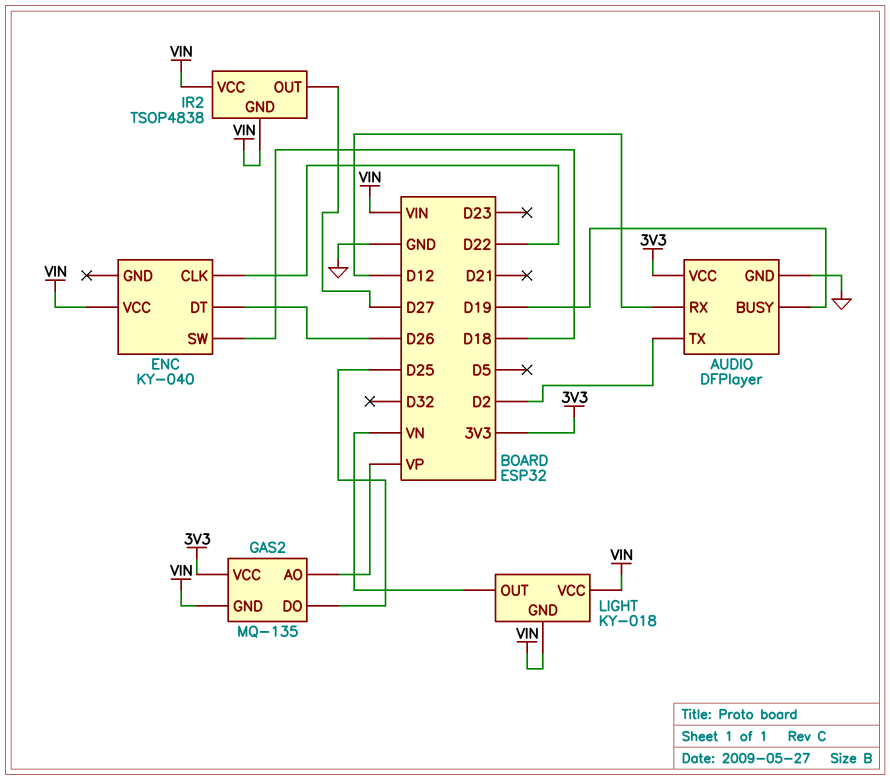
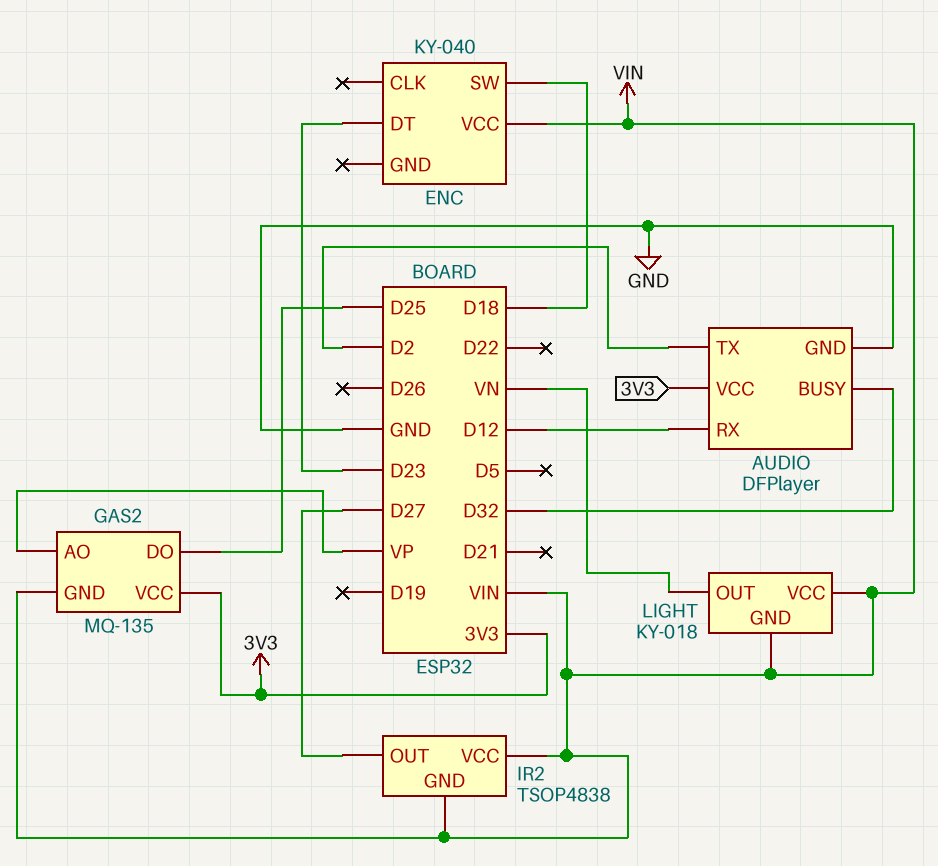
AUDIO pin BUSY: D19 -> D32
ENC pin CLK: D22 -> none
ENC pin DT: D26 -> D23

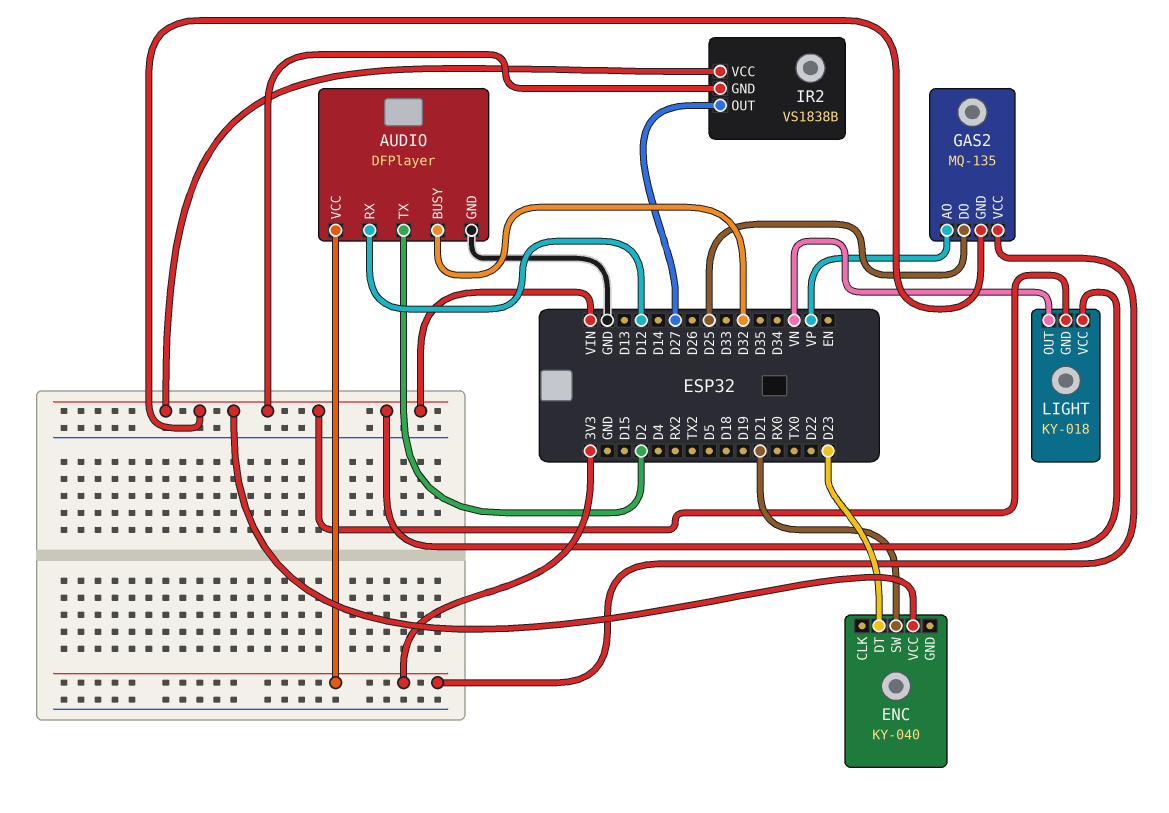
ENC pin SW: D18 -> D21
IR2: TSOP4838 -> VS1838B

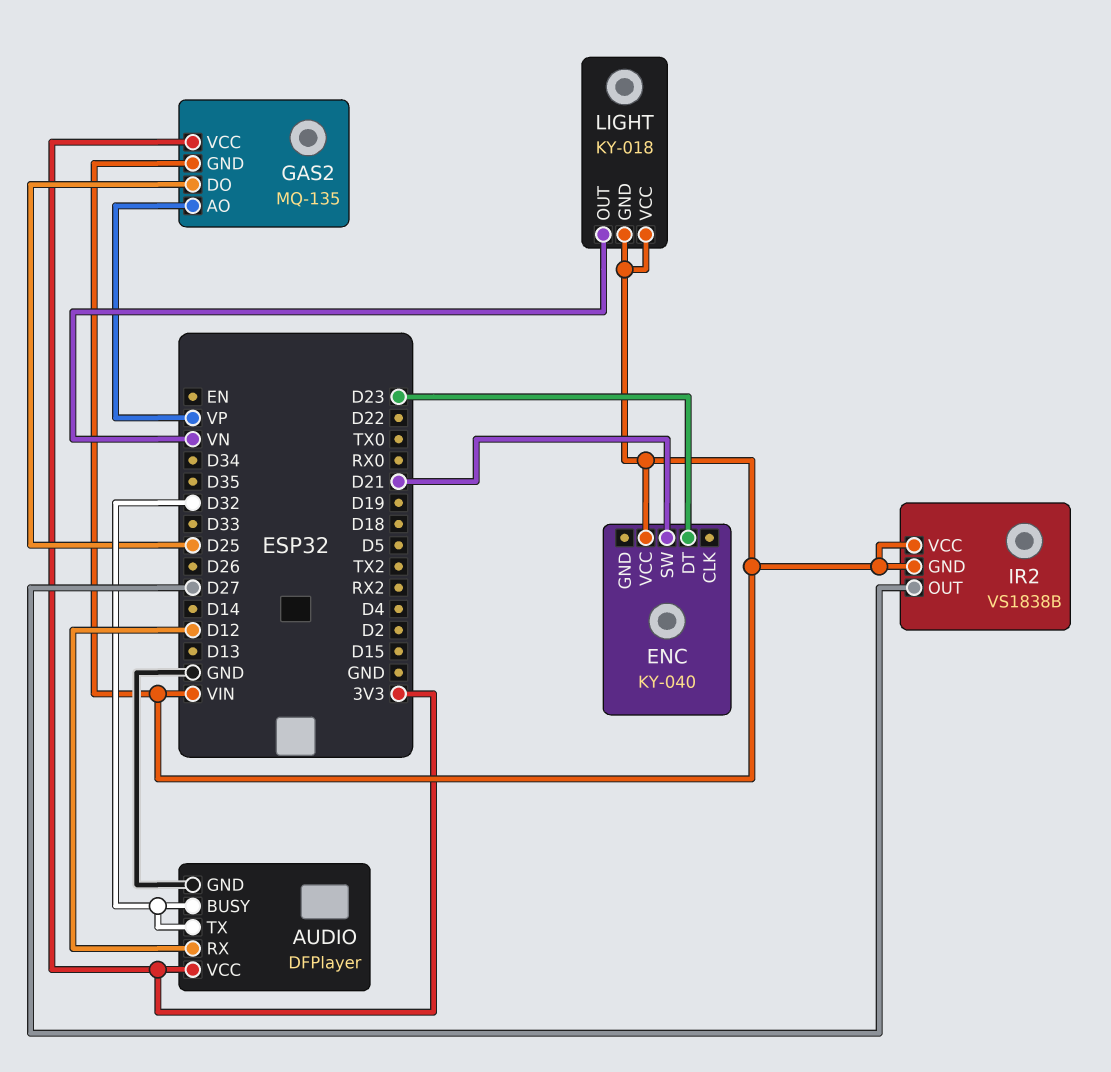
AUDIO pin TX: D2 -> D32

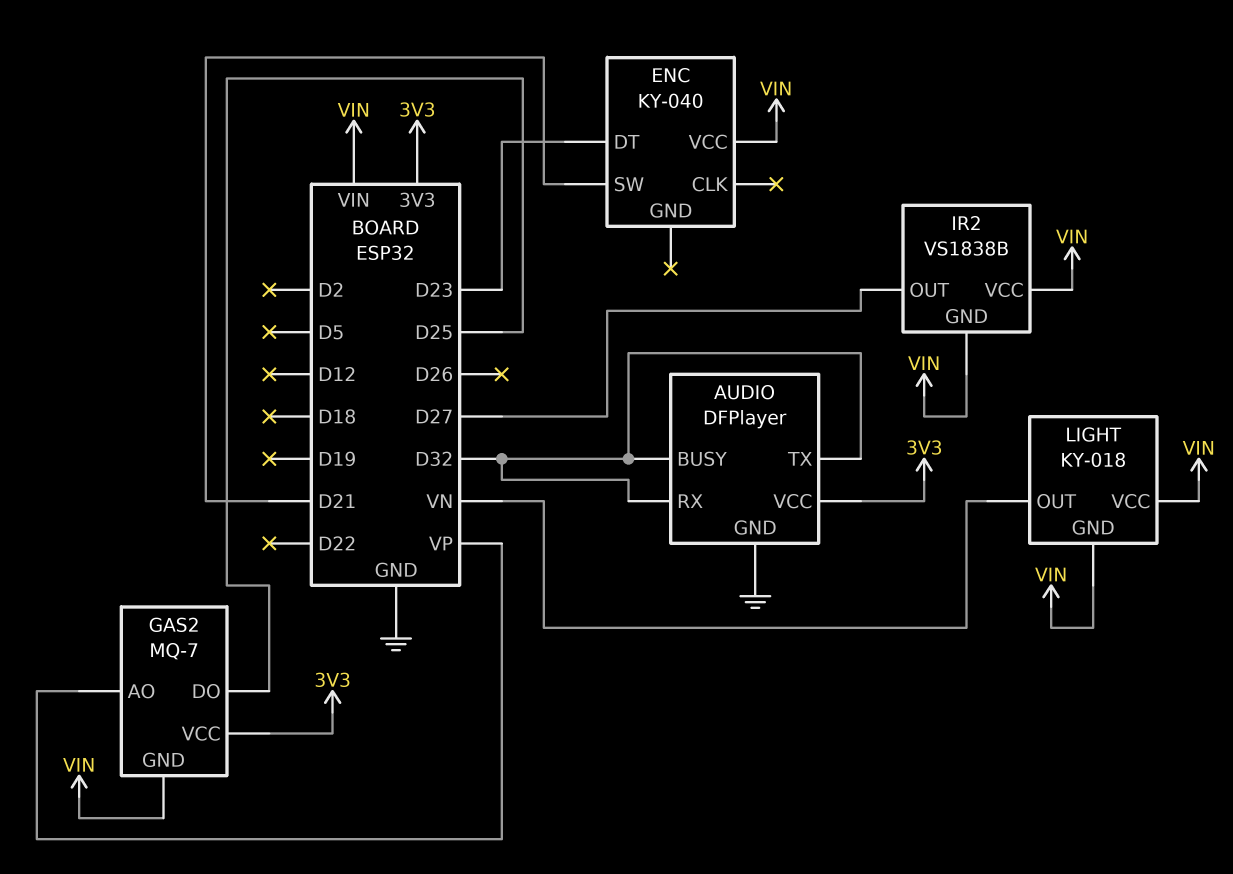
AUDIO pin RX: D12 -> D32
GAS2: MQ-135 -> MQ-7

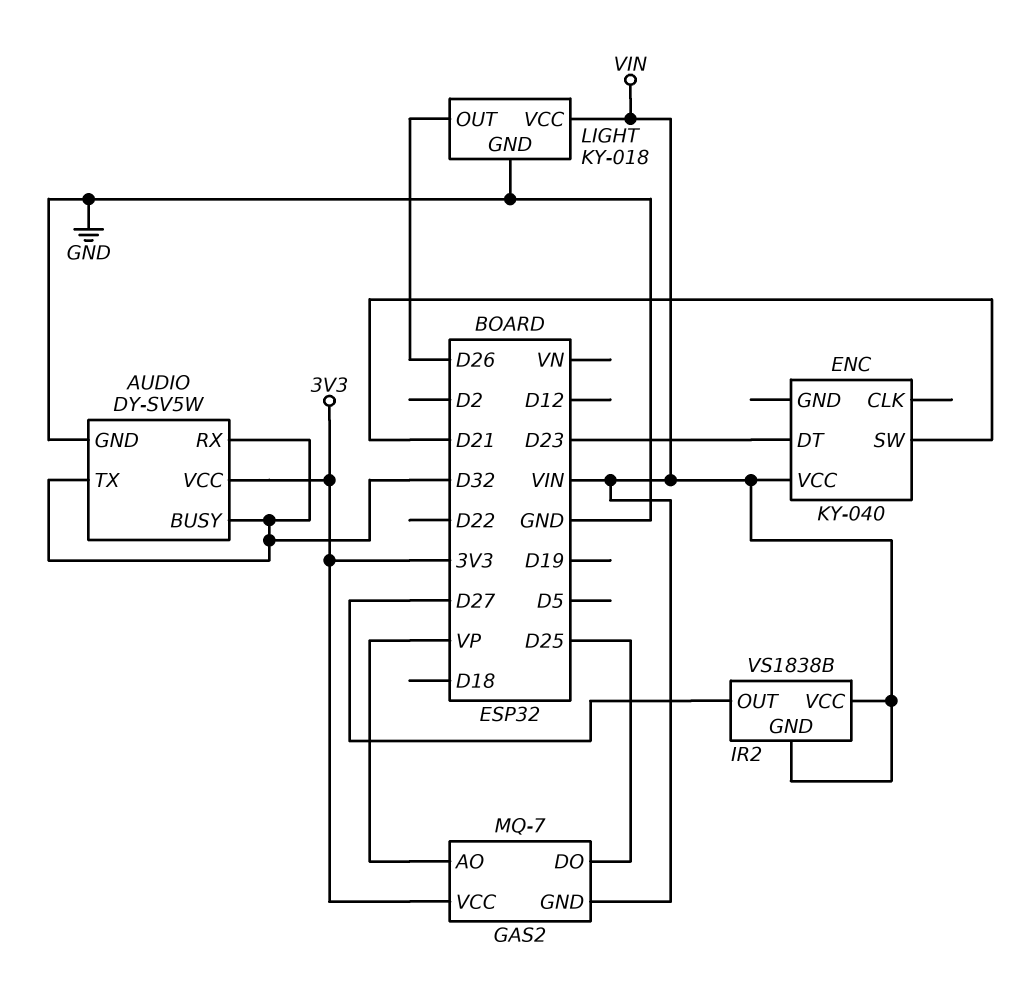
AUDIO: DFPlayer -> DY-SV5W
LIGHT pin GND: VIN -> GND
LIGHT pin OUT: VN -> D26

